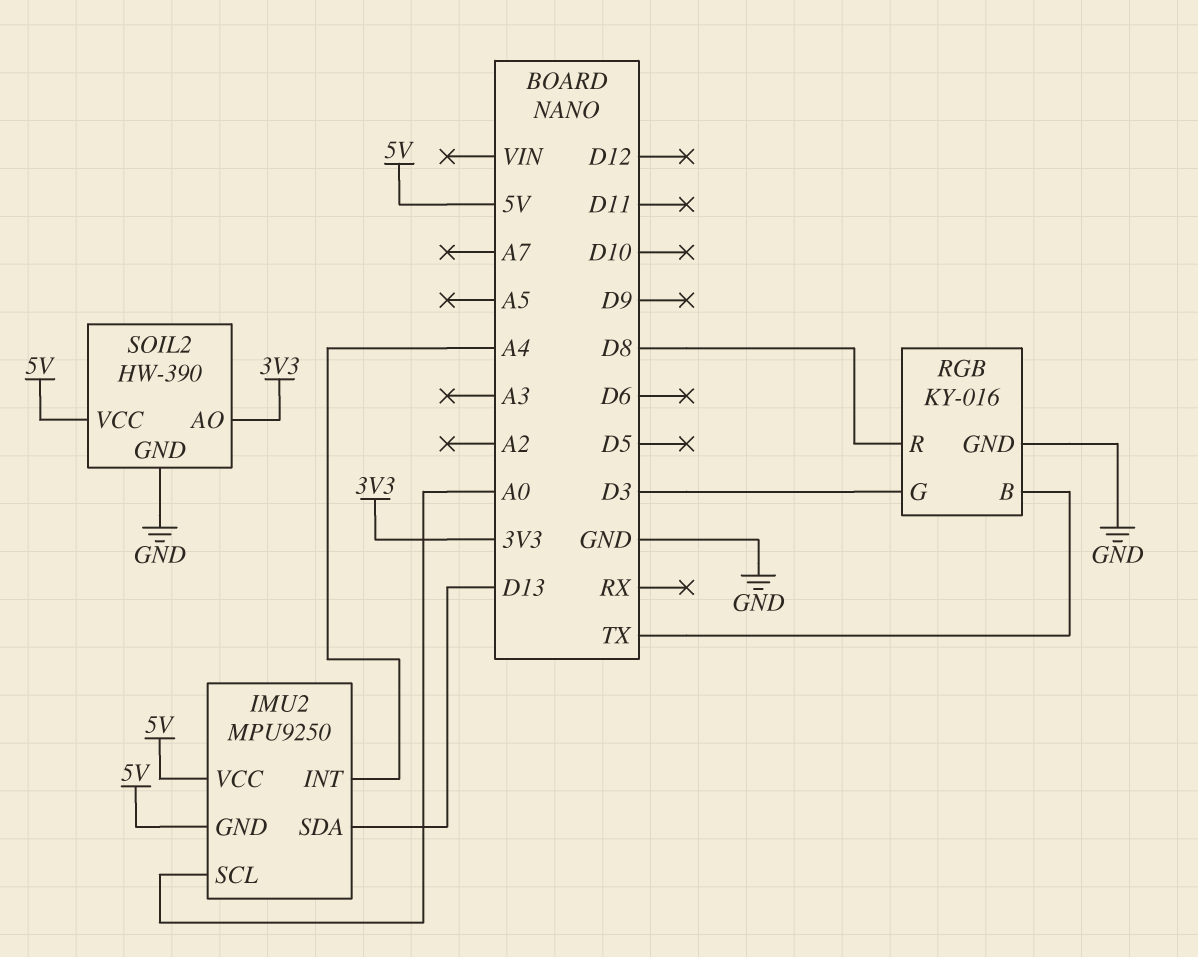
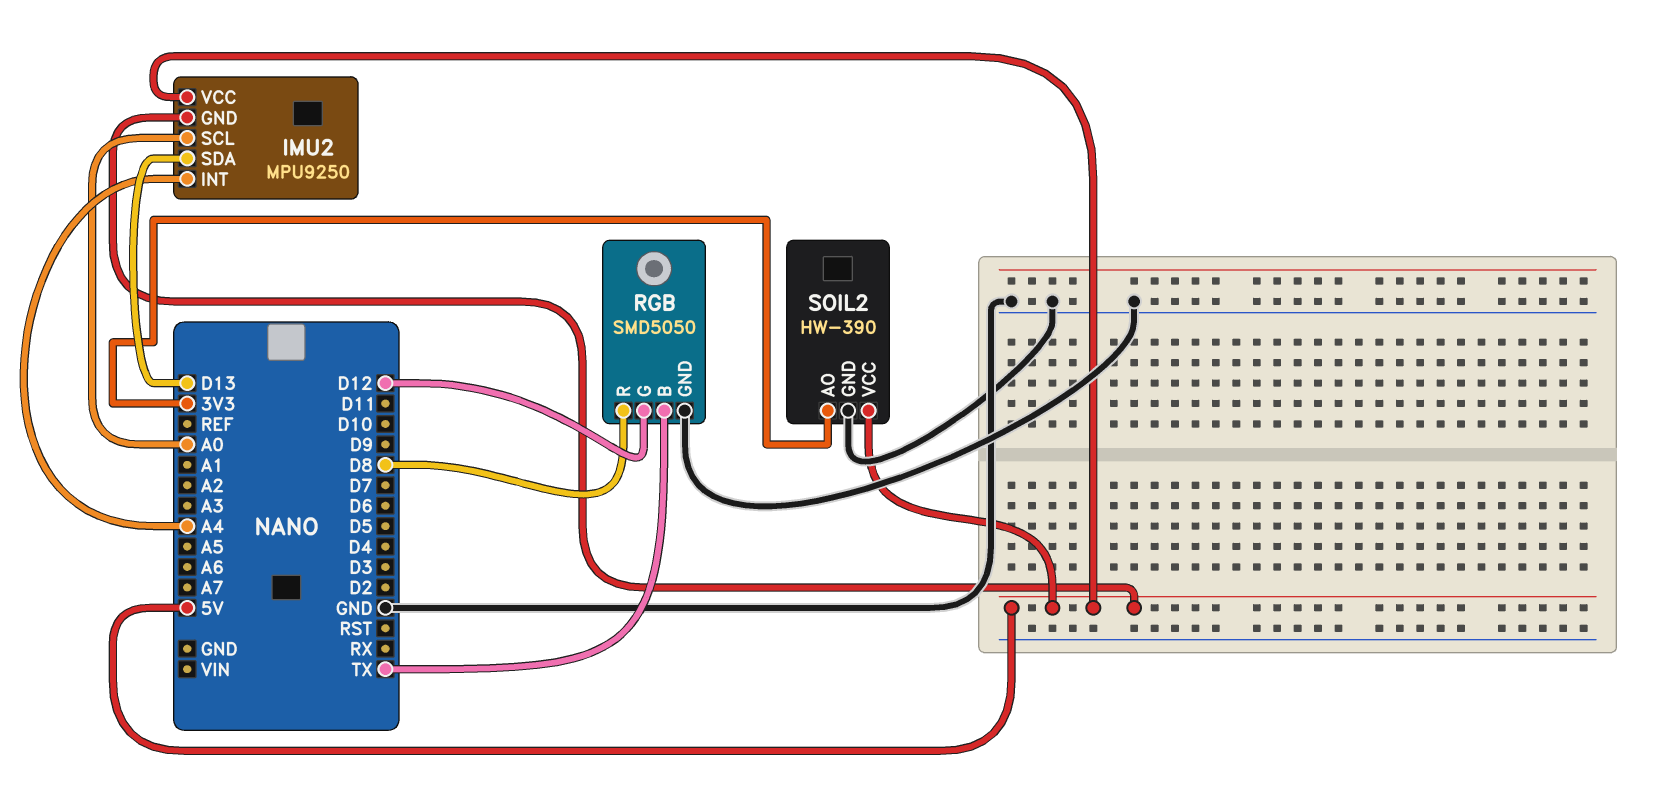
RGB: KY-016 -> SMD5050
RGB pin G: D3 -> D12

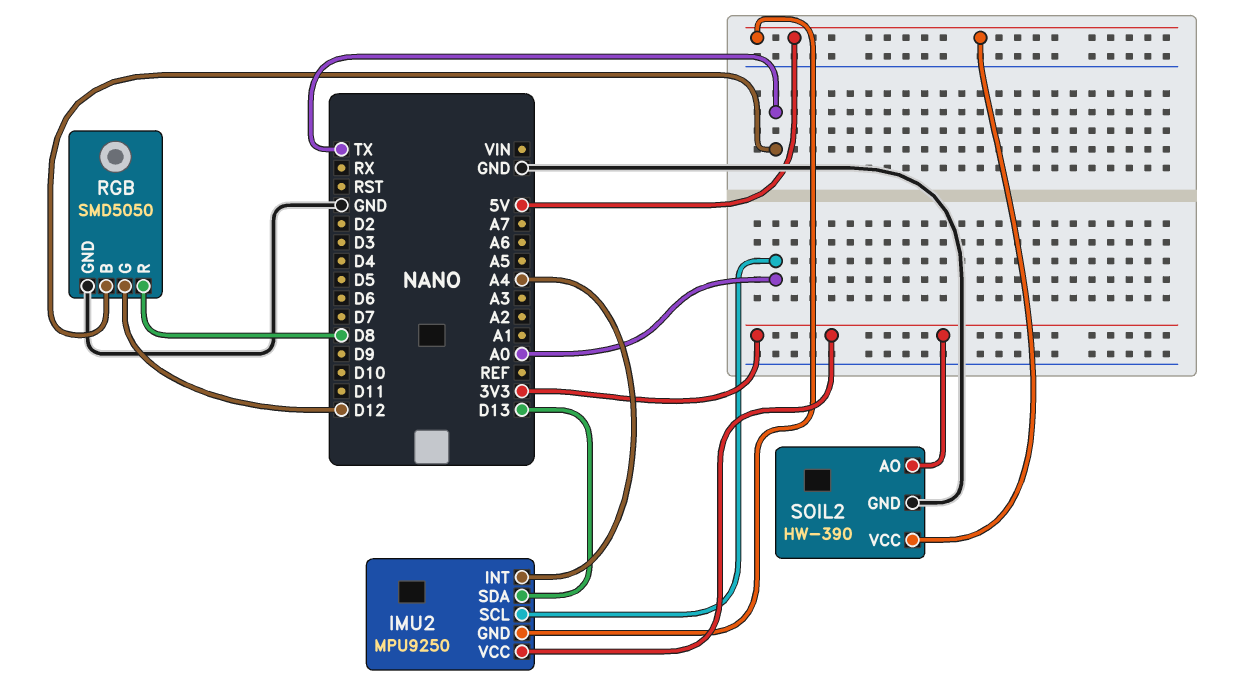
IMU2 pin VCC: 5V -> 3V3

